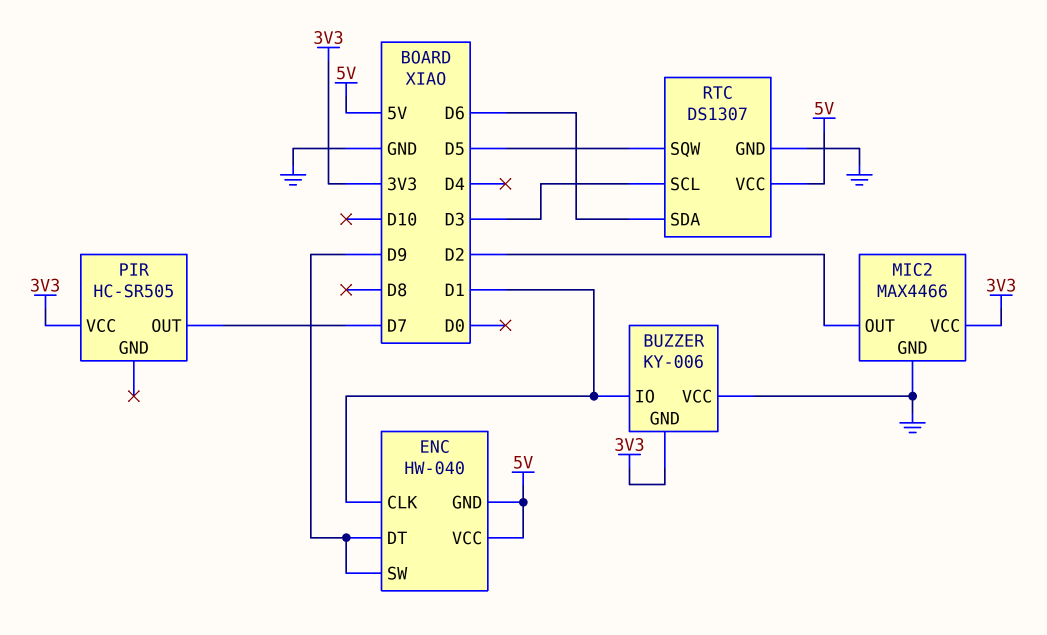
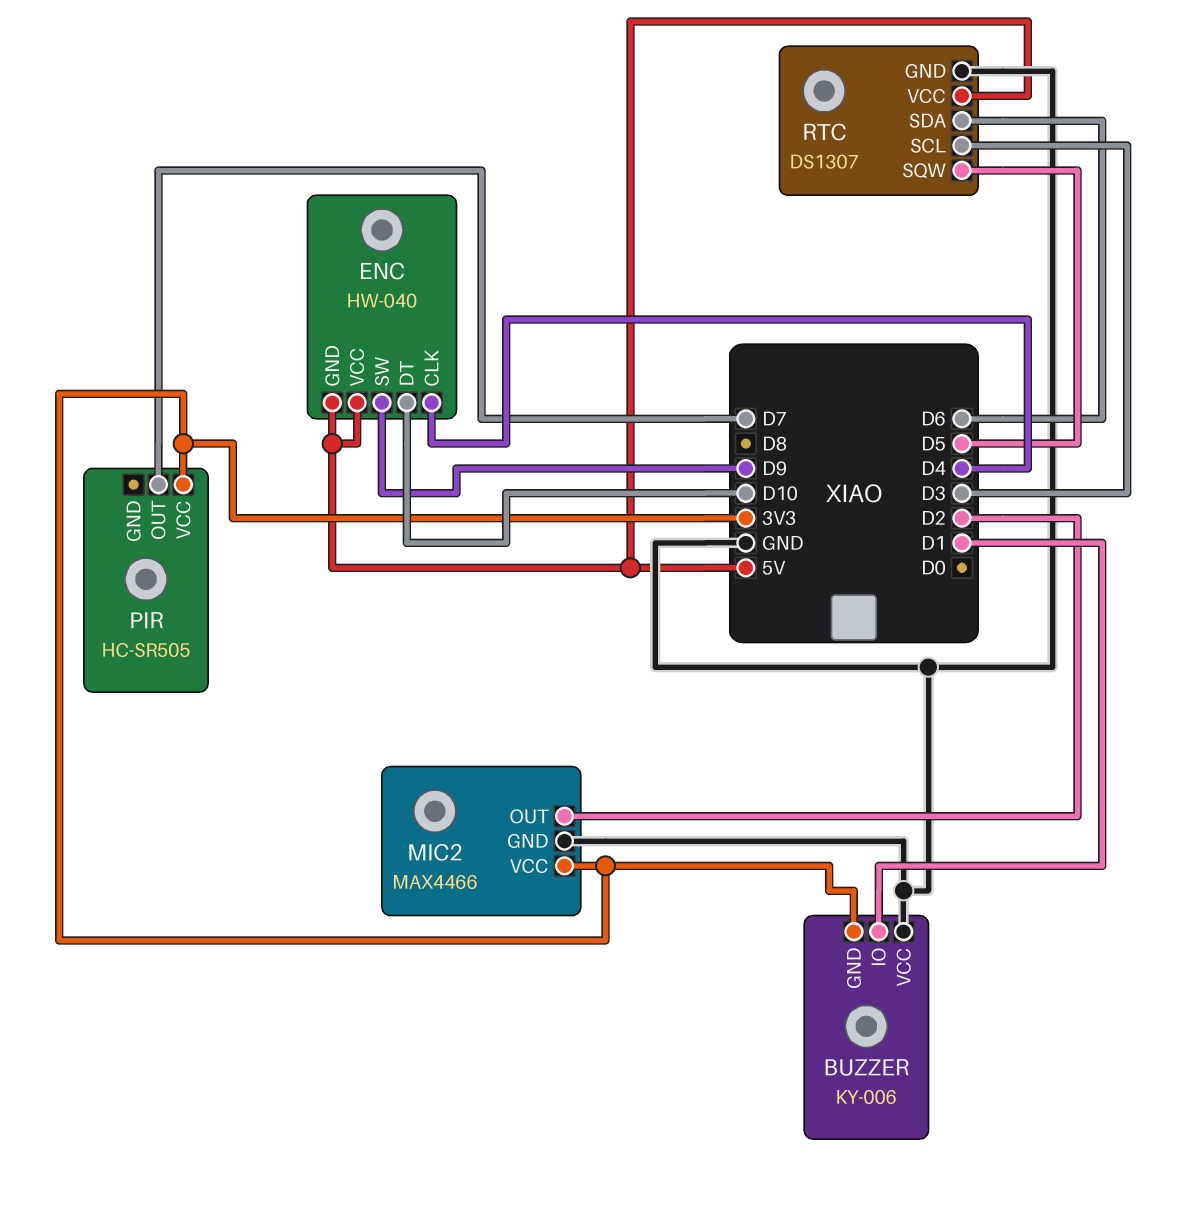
ENC pin CLK: D1 -> D4
ENC pin DT: D9 -> D10

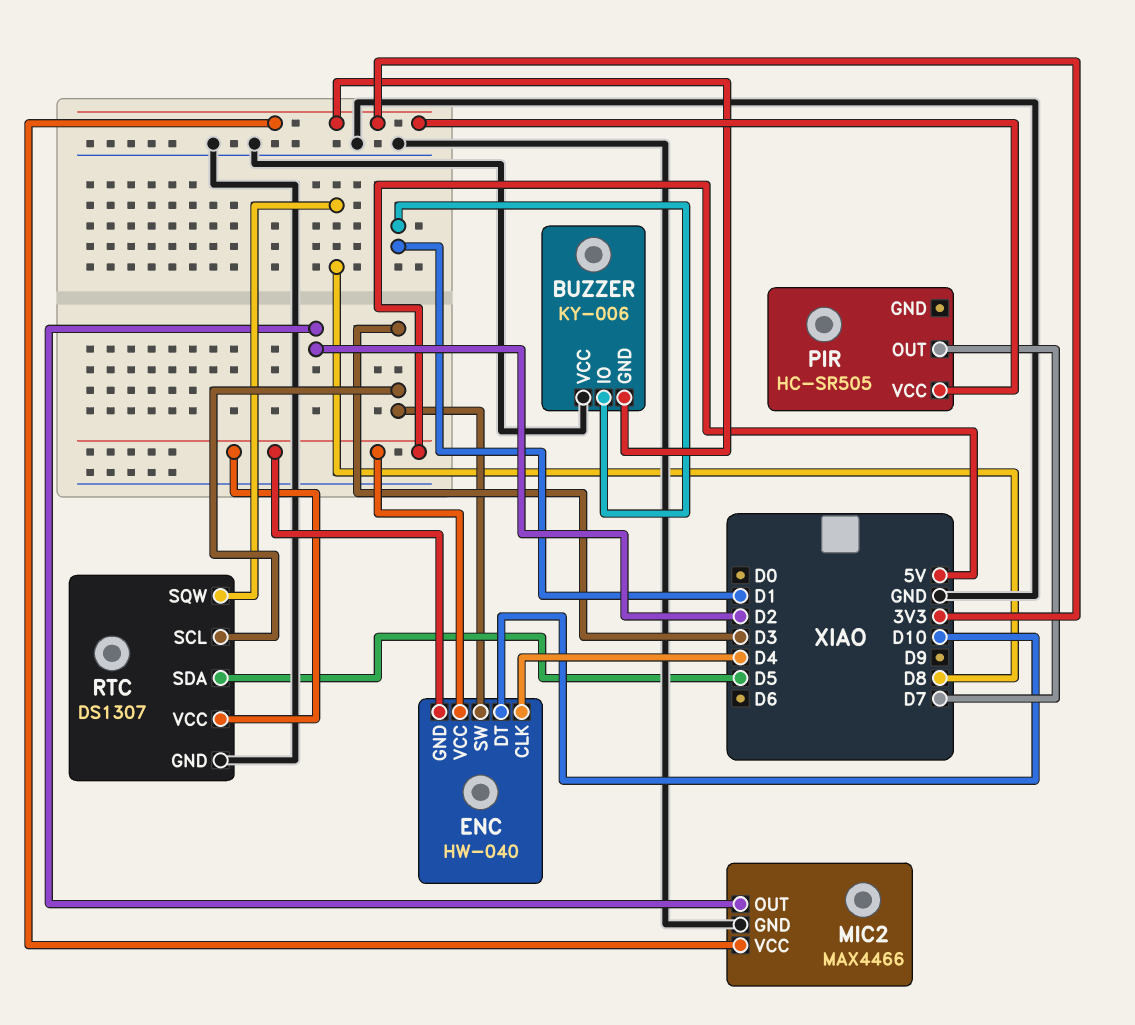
ENC pin SW: D9 -> D3
RTC pin SDA: D6 -> D5
RTC pin SQW: D5 -> D8

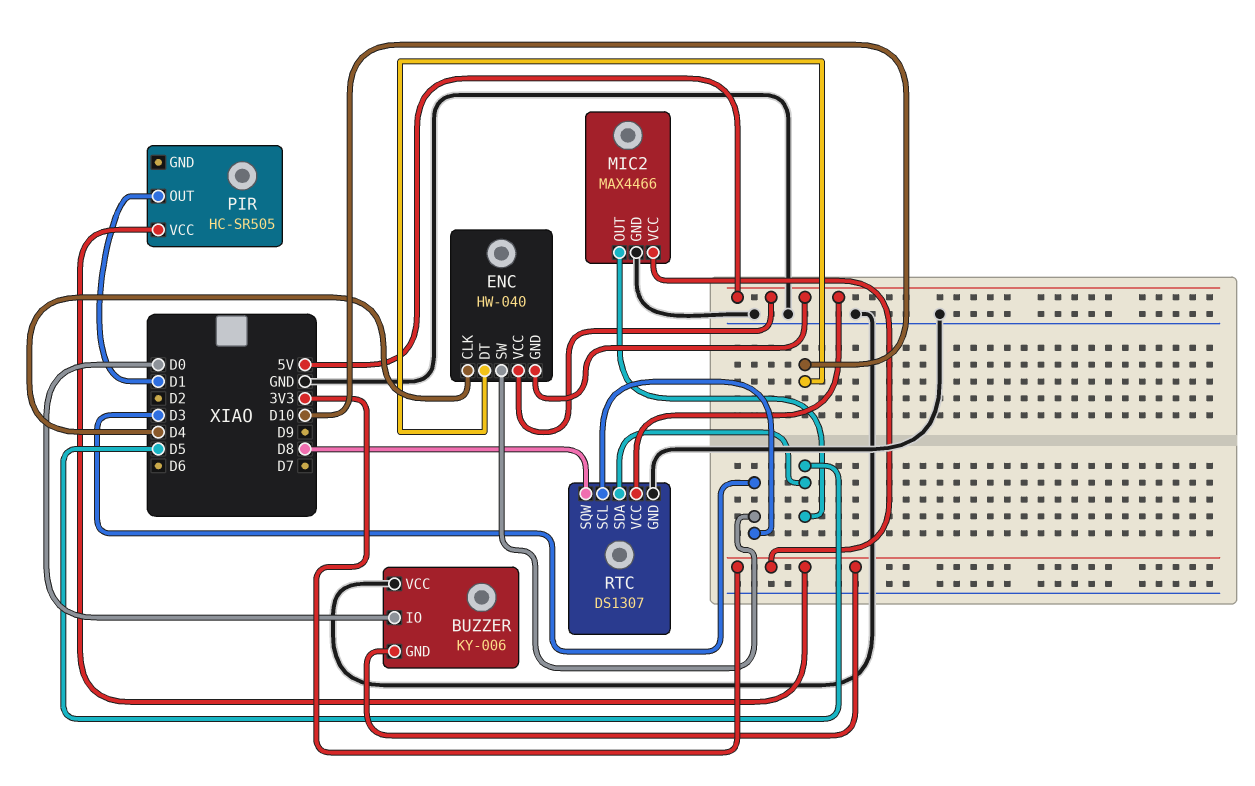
BUZZER pin IO: D1 -> D0
MIC2 pin OUT: D2 -> D5
PIR pin OUT: D7 -> D1

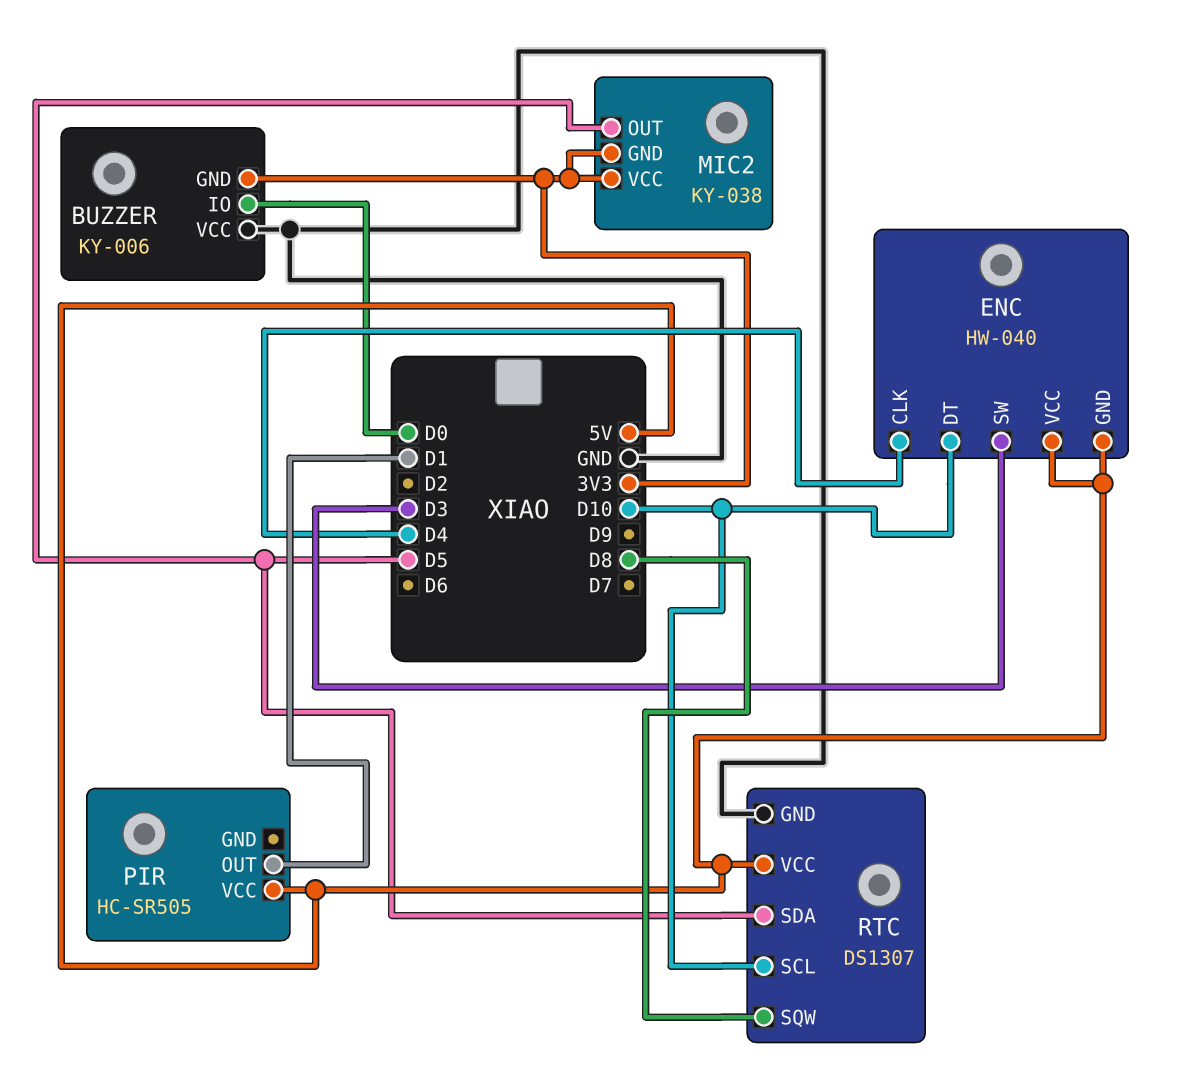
MIC2: MAX4466 -> KY-038
MIC2 pin GND: GND -> 3V3
PIR pin VCC: 3V3 -> 5V
RTC pin SCL: D3 -> D10

